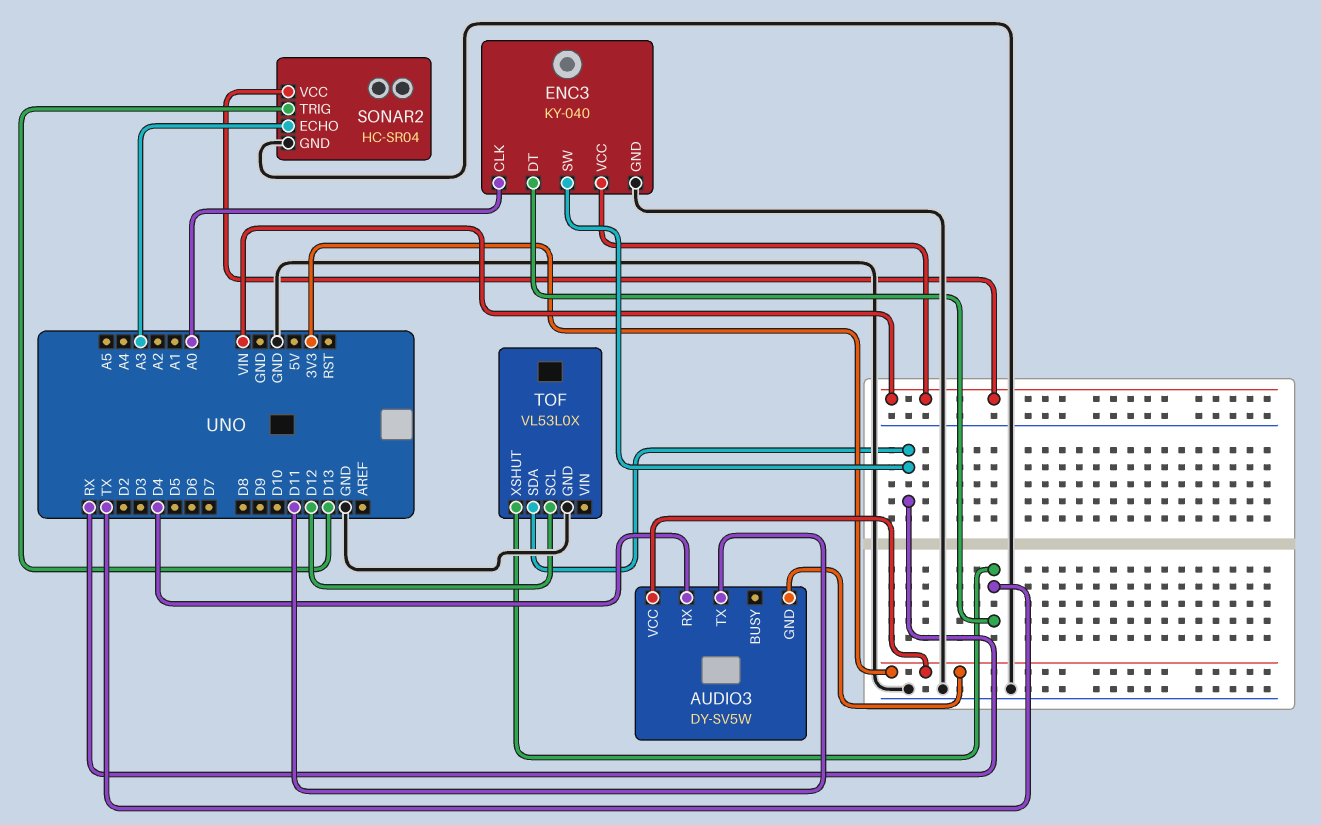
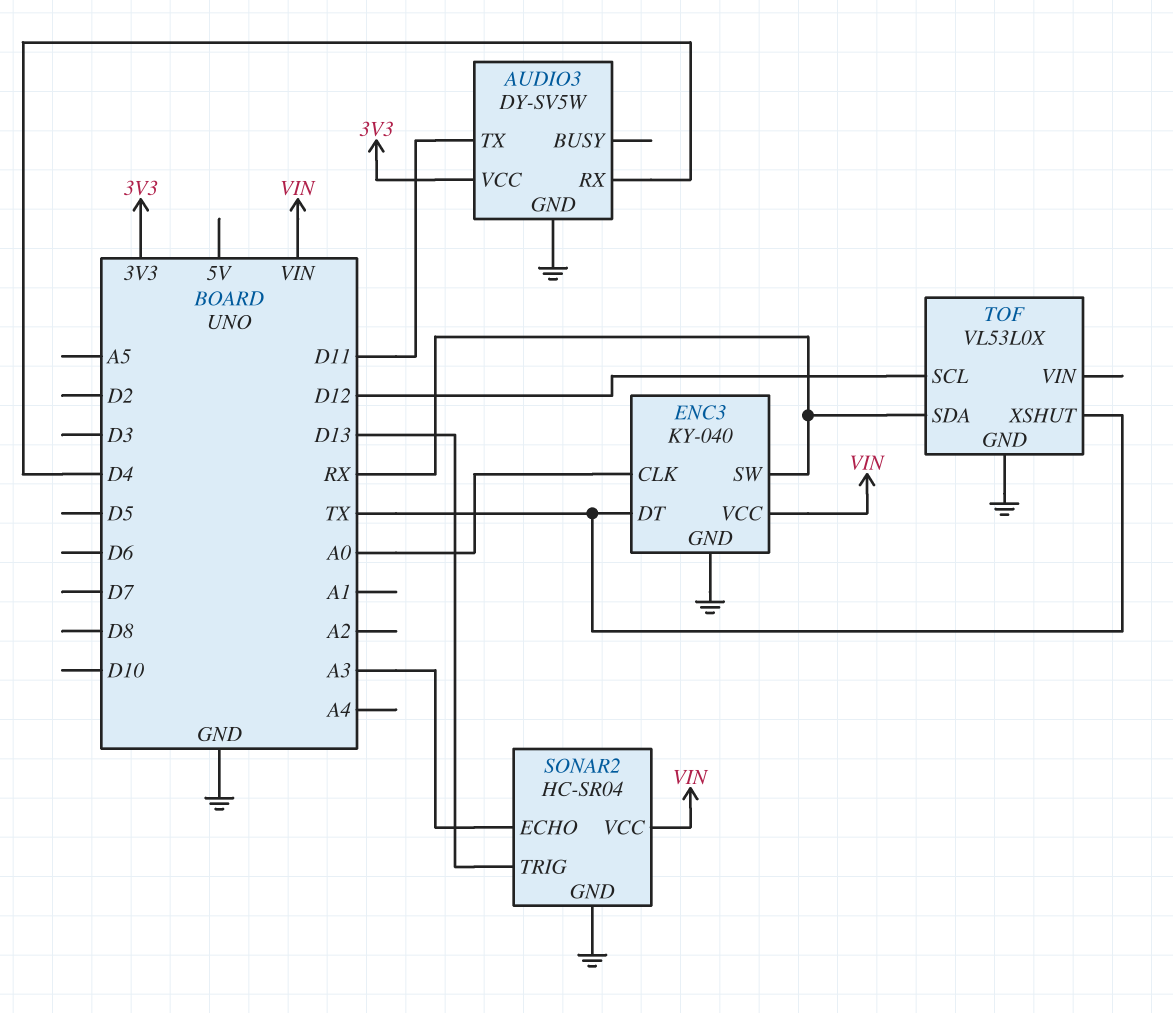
AUDIO3 pin GND: 3V3 -> GND

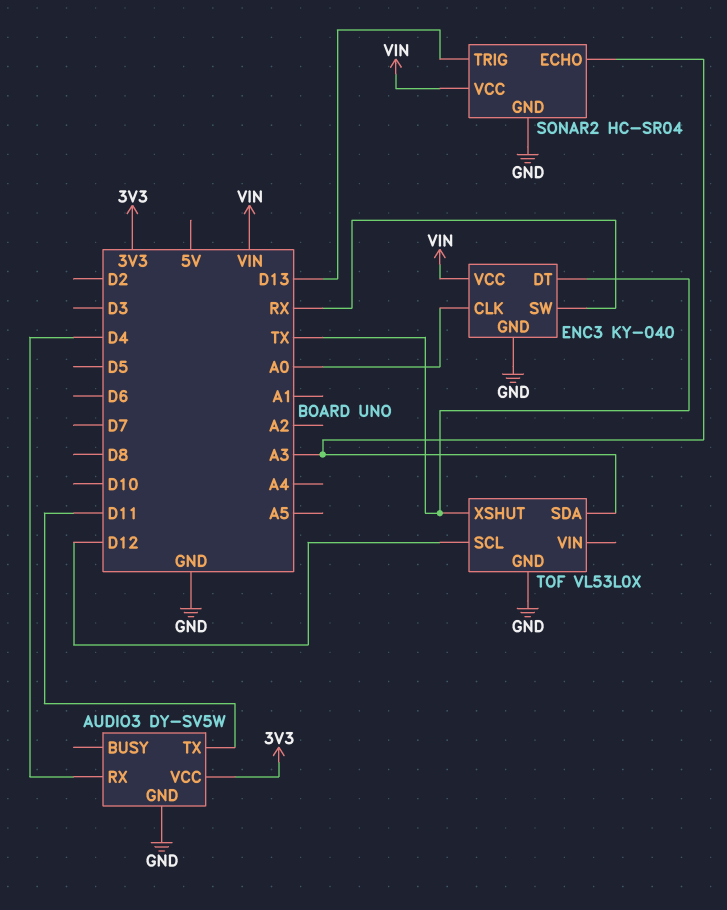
TOF pin SDA: RX -> A3

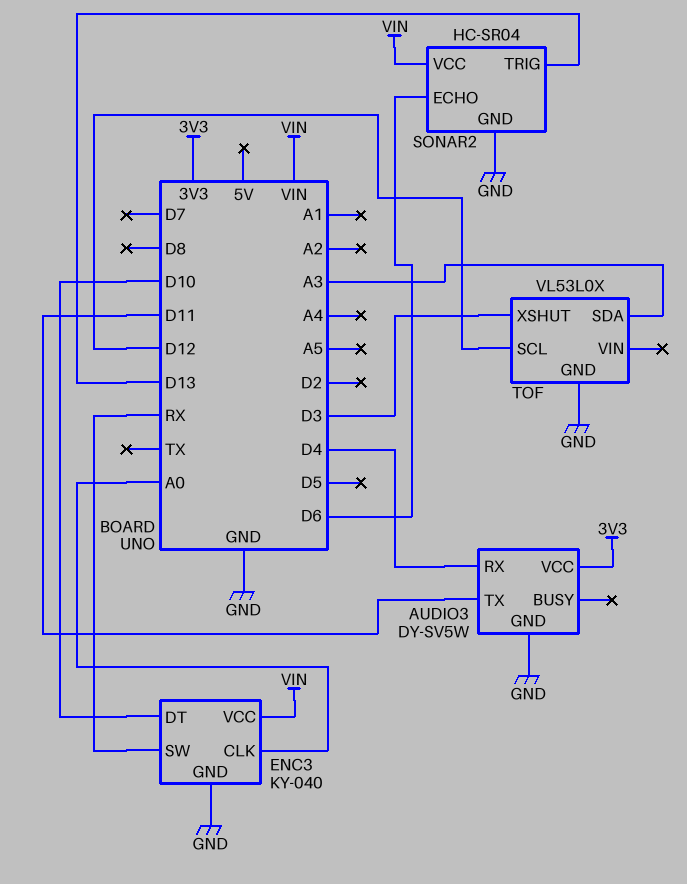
ENC3 pin DT: TX -> D10
SONAR2 pin ECHO: A3 -> D6
TOF pin XSHUT: TX -> D3

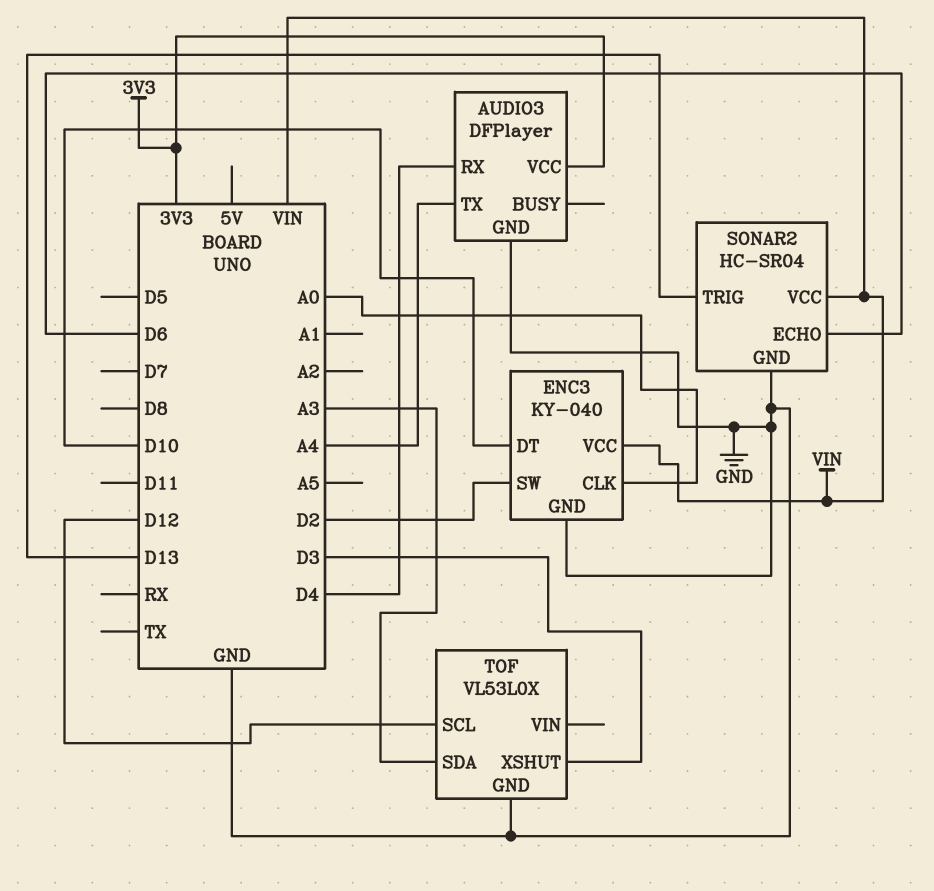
AUDIO3: DY-SV5W -> DFPlayer
AUDIO3 pin TX: D11 -> A4
ENC3 pin SW: RX -> D2

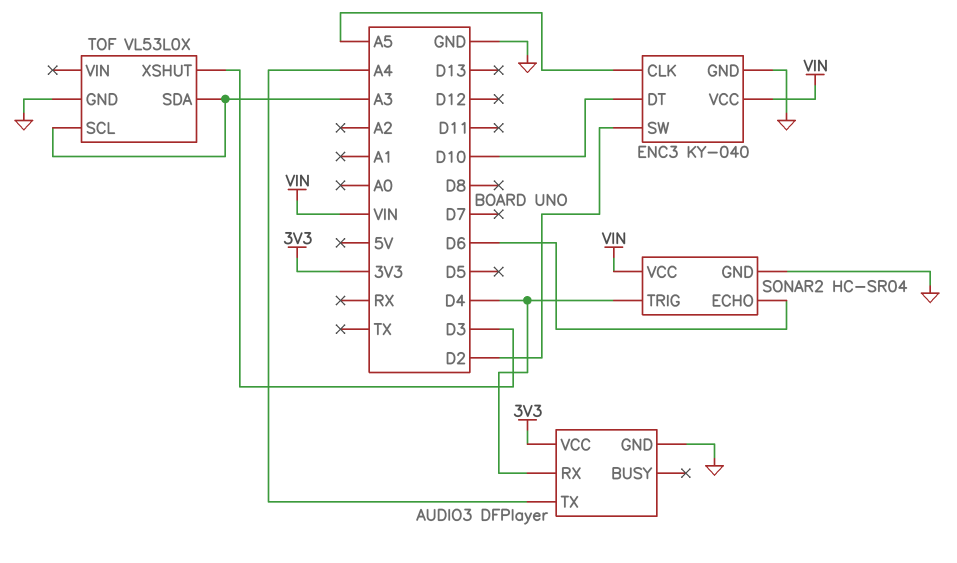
ENC3 pin CLK: A0 -> A5
SONAR2 pin TRIG: D13 -> D4
TOF pin SCL: D12 -> A3

